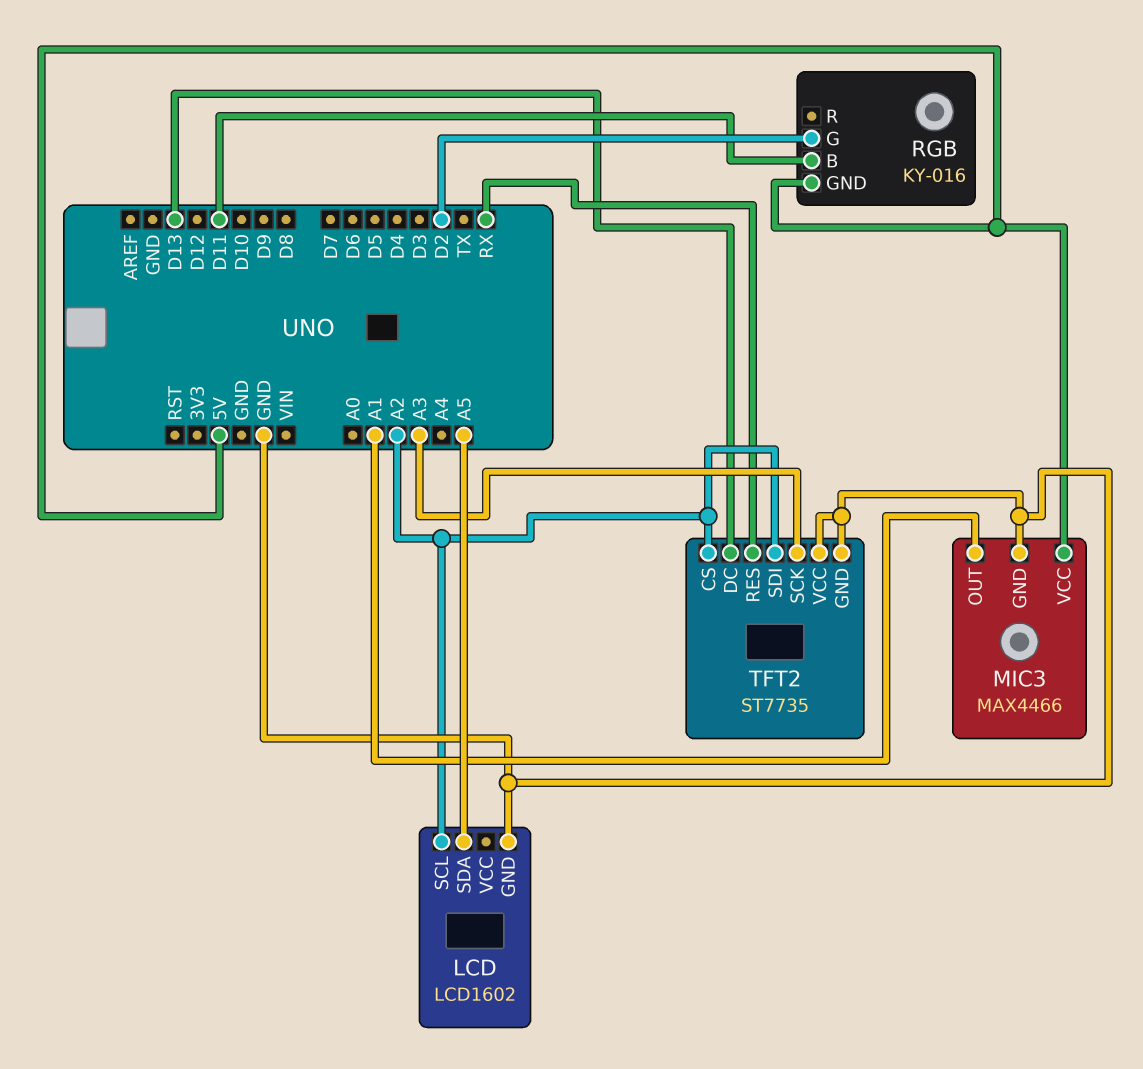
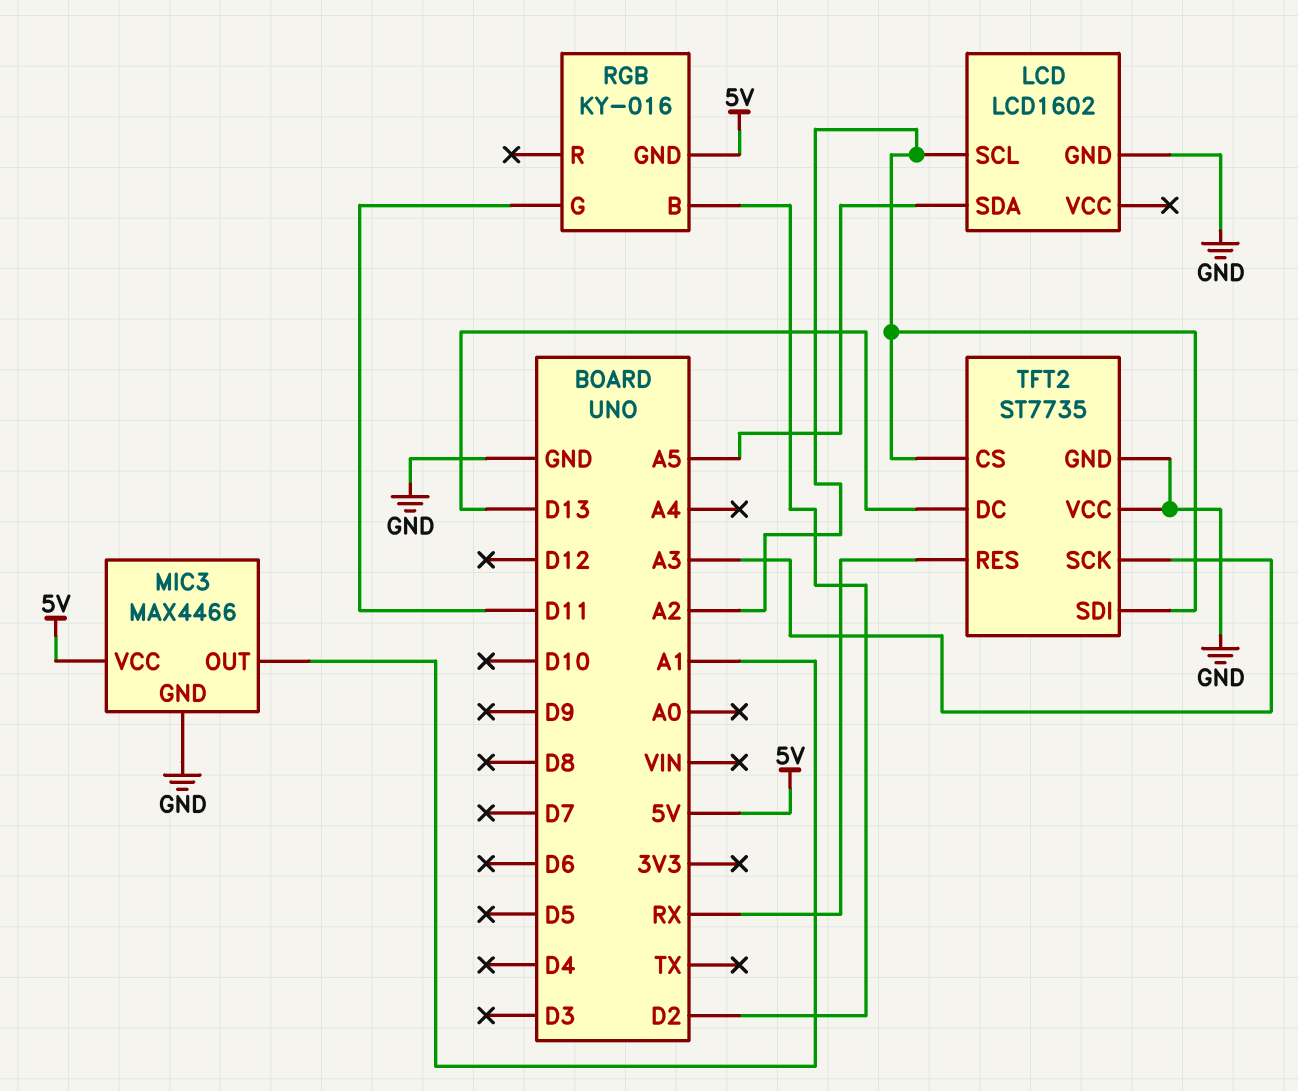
RGB pin B: D11 -> D2
RGB pin G: D2 -> D11

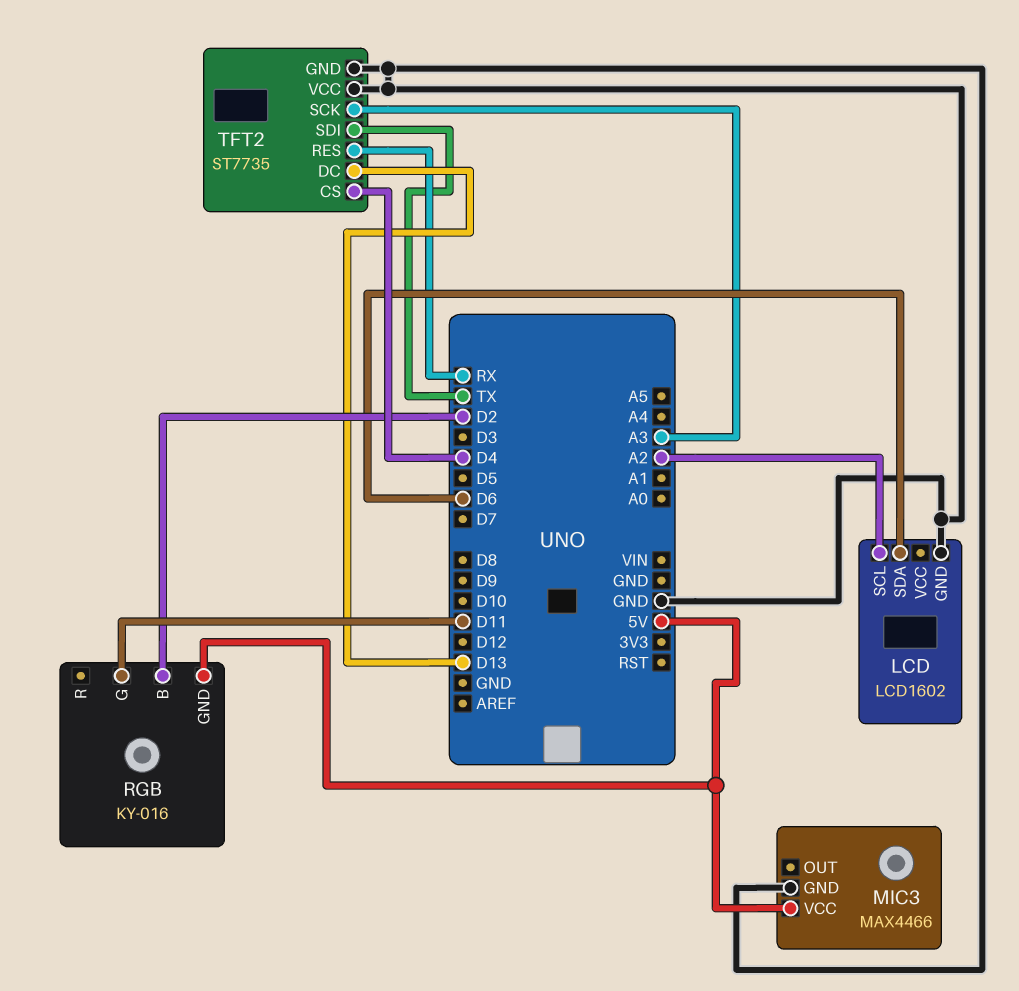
LCD pin SDA: A5 -> D6
MIC3 pin OUT: A1 -> none
TFT2 pin CS: A2 -> D4
TFT2 pin SDI: A2 -> TX

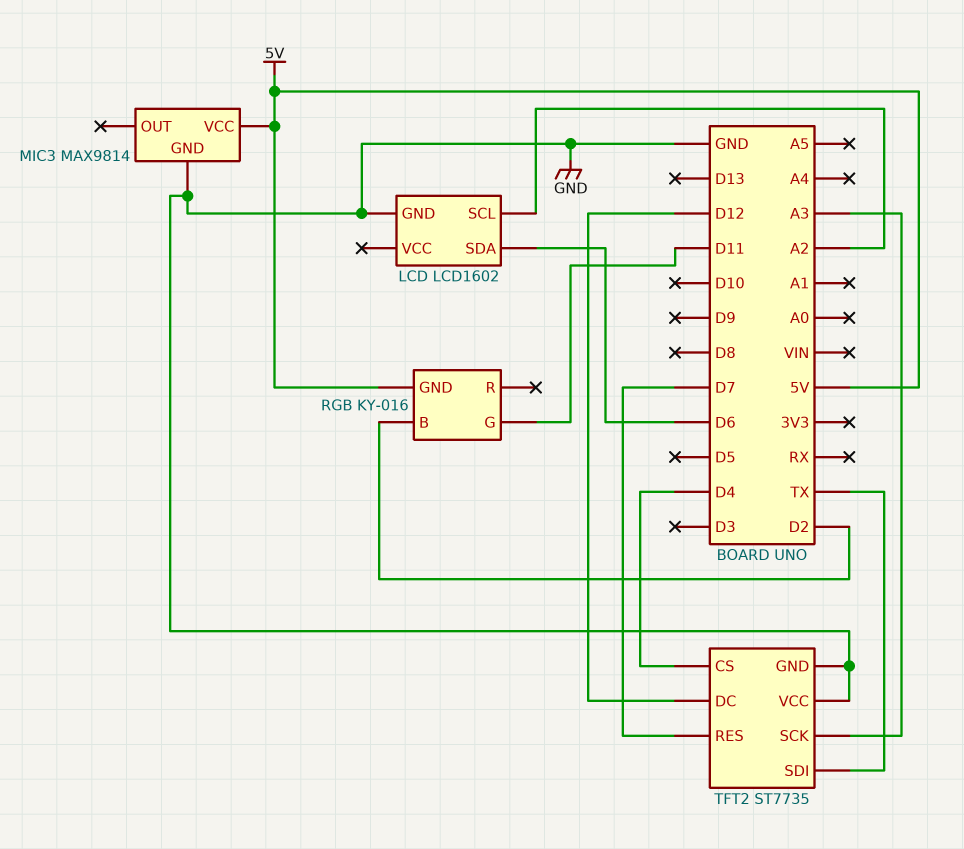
MIC3: MAX4466 -> MAX9814
TFT2 pin DC: D13 -> D12
TFT2 pin RES: RX -> D7

